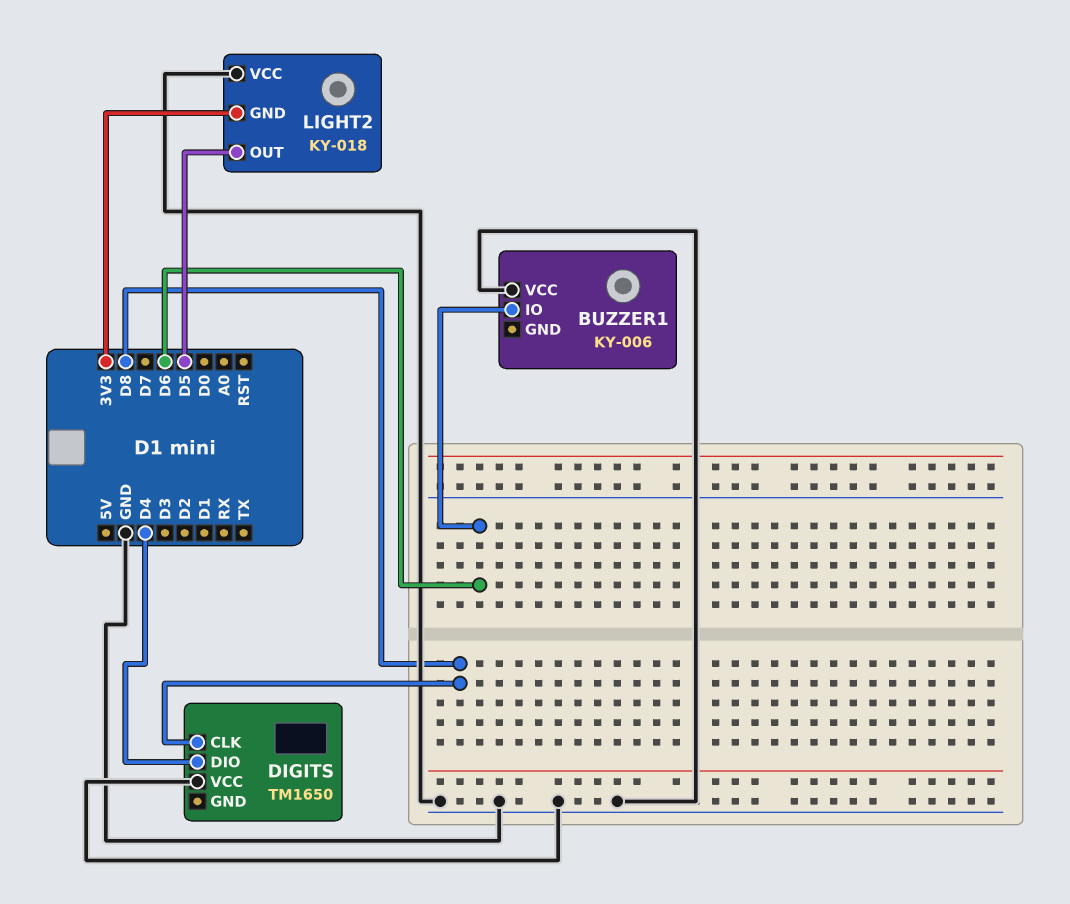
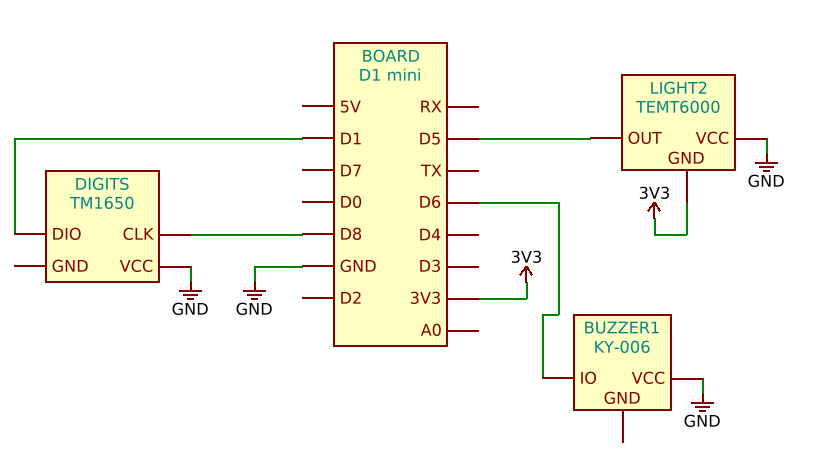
DIGITS pin DIO: D4 -> D1
LIGHT2: KY-018 -> TEMT6000

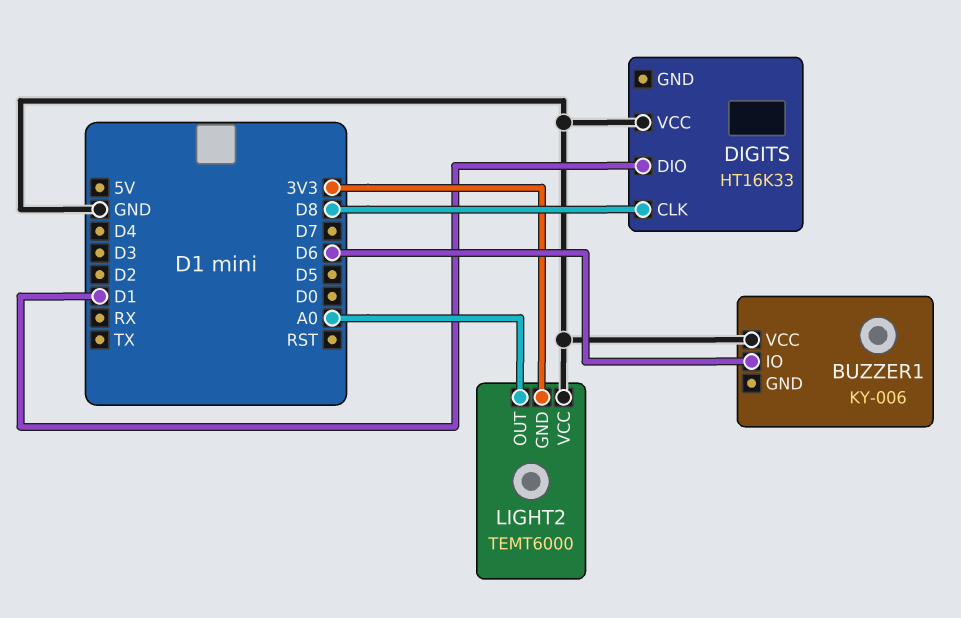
DIGITS: TM1650 -> HT16K33
LIGHT2 pin OUT: D5 -> A0

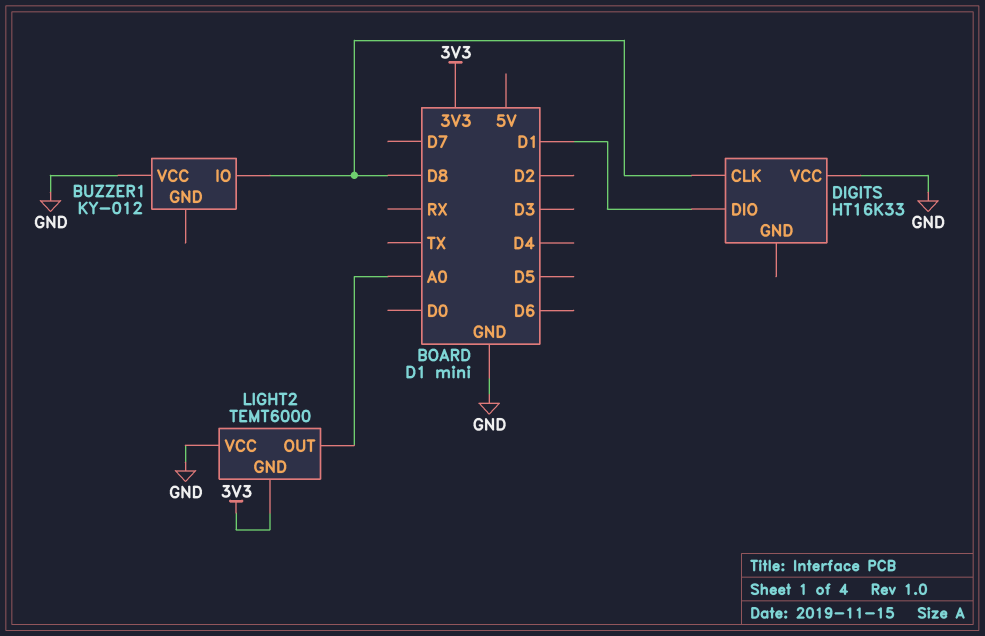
BUZZER1: KY-006 -> KY-012
BUZZER1 pin IO: D6 -> D8

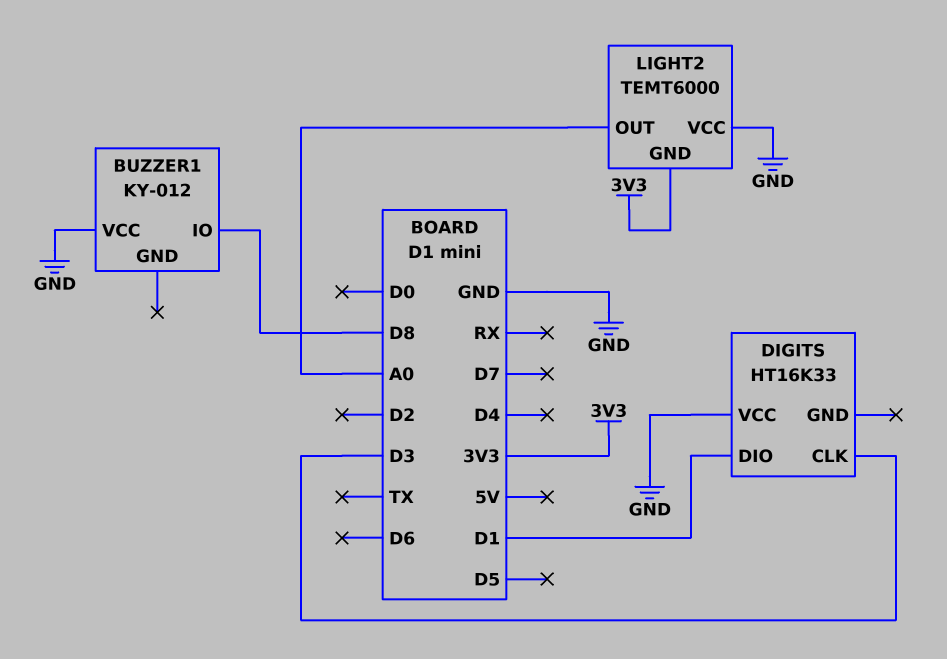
DIGITS pin CLK: D8 -> D3

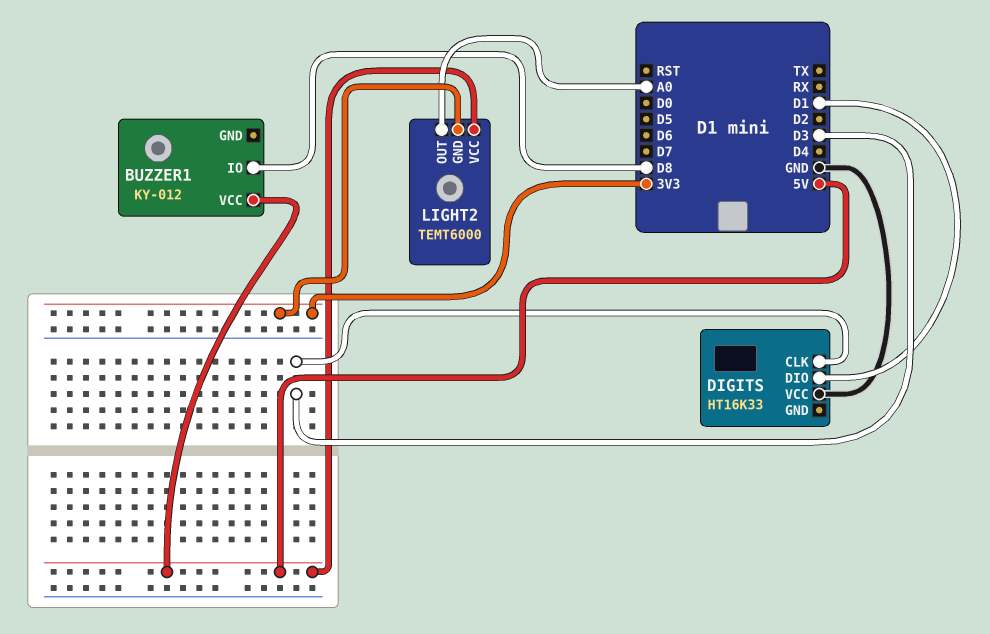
BUZZER1 pin VCC: GND -> 5V
LIGHT2 pin VCC: GND -> 5V

